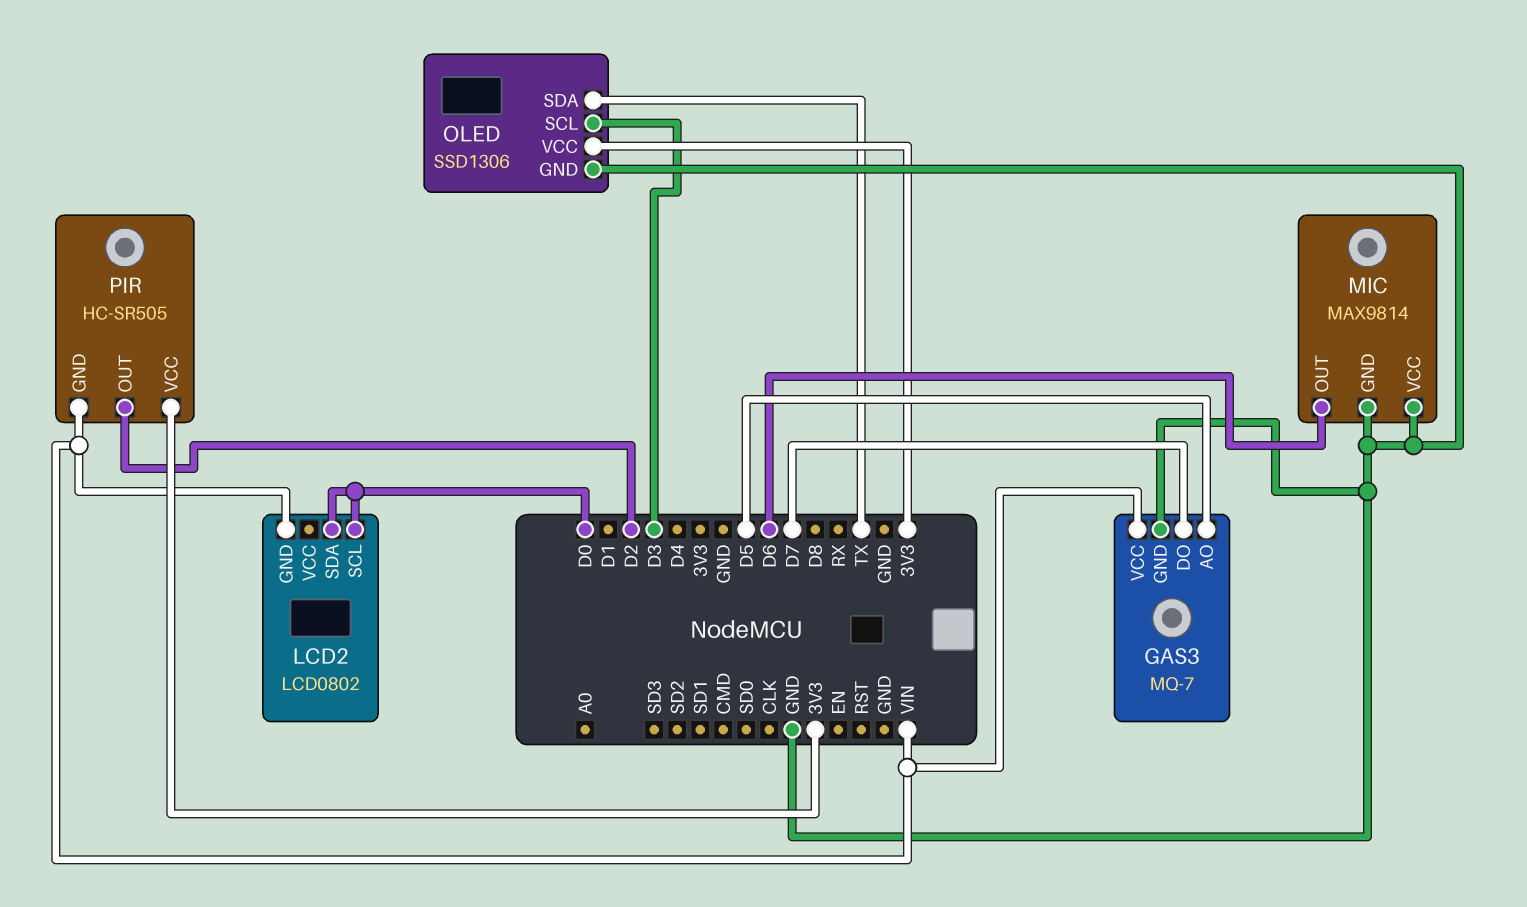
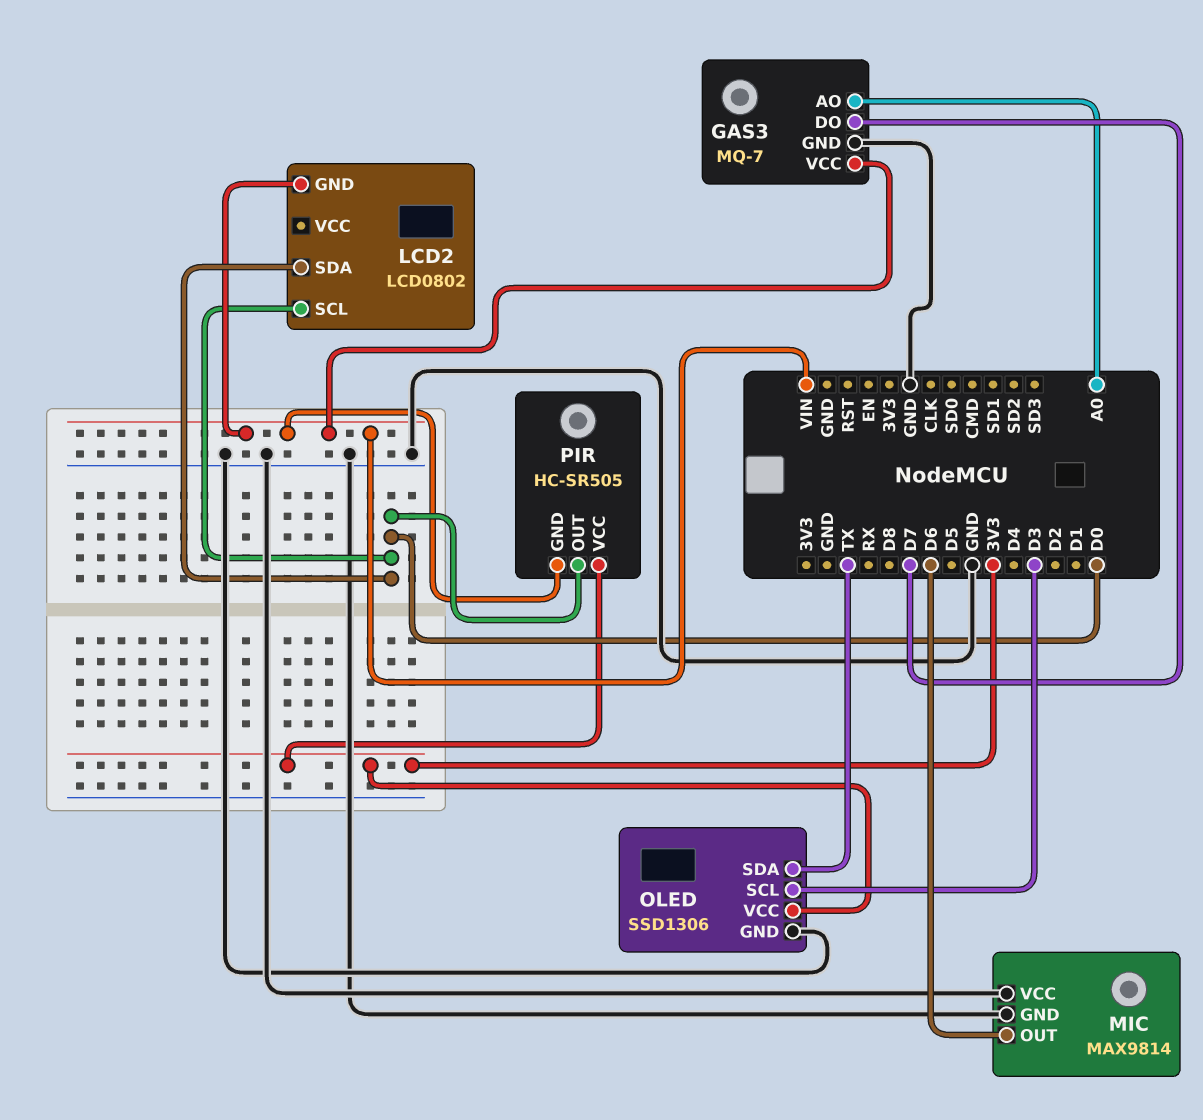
GAS3 pin AO: D5 -> A0
PIR pin OUT: D2 -> D0

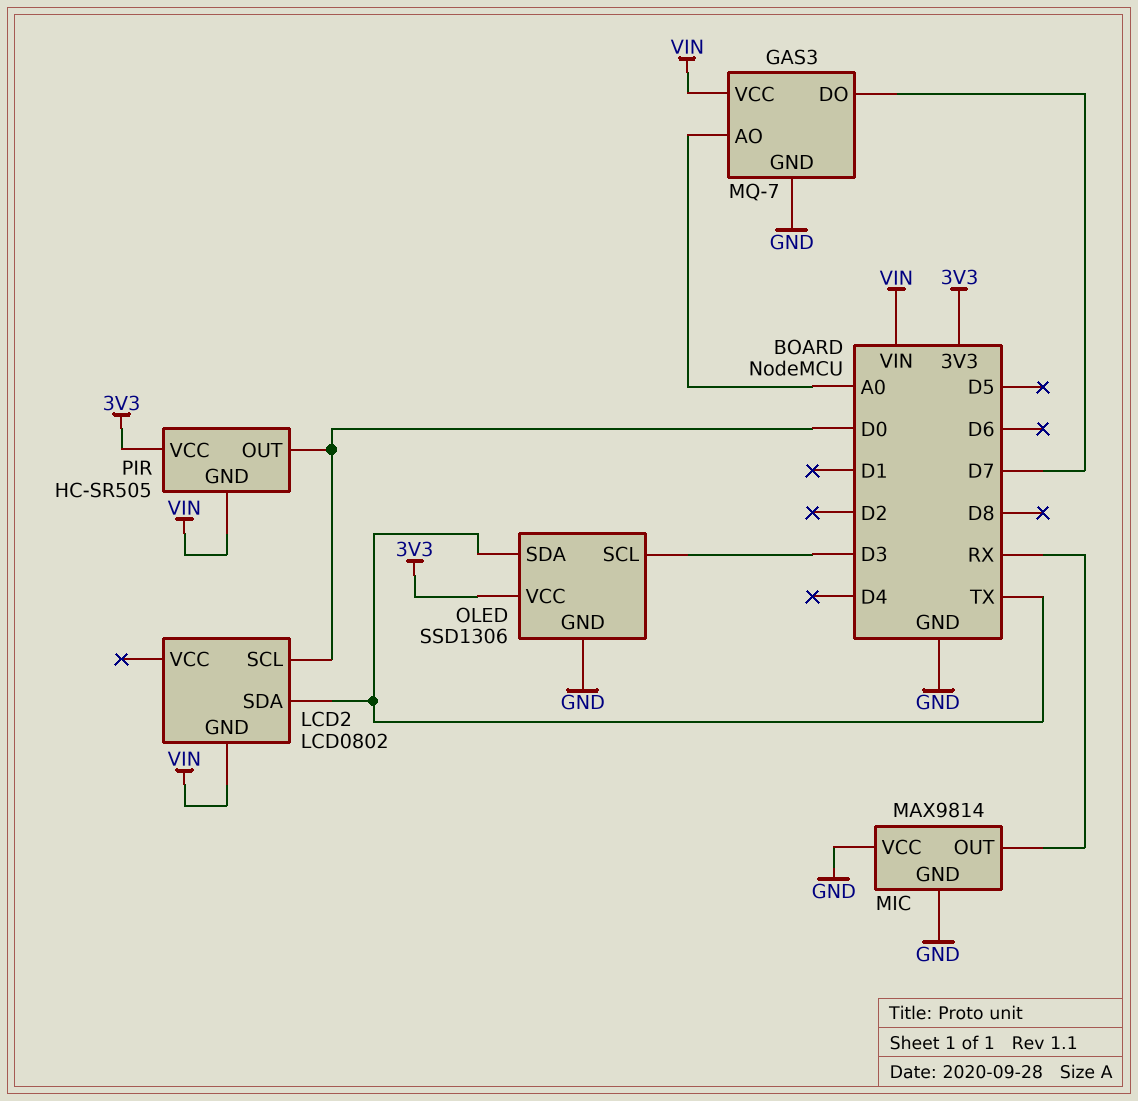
LCD2 pin SDA: D0 -> TX
MIC pin OUT: D6 -> RX

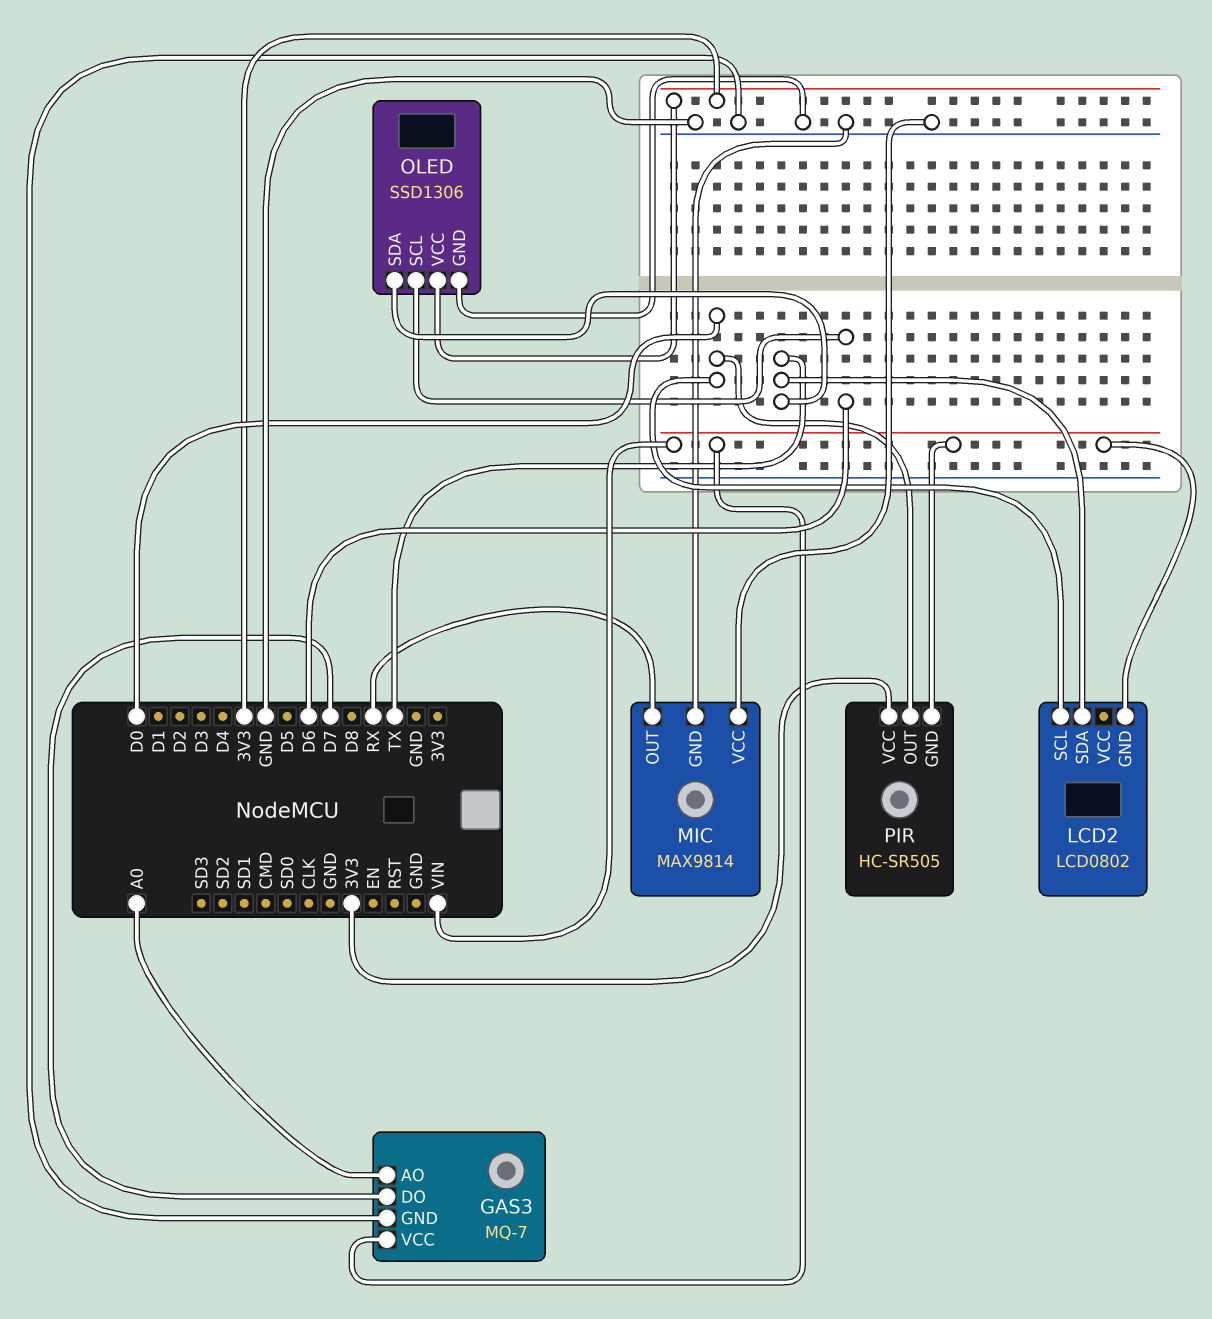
OLED pin SCL: D3 -> D6

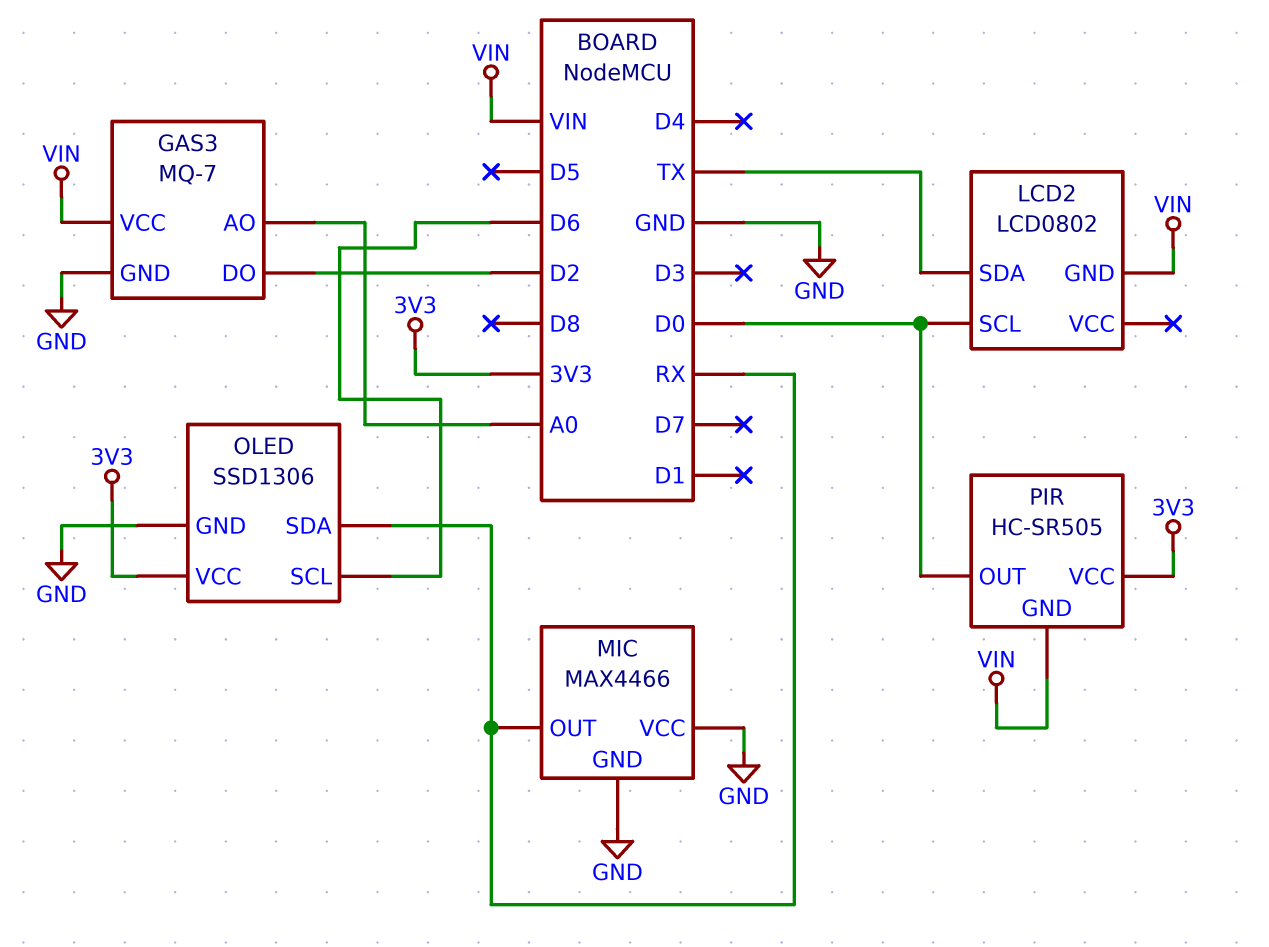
GAS3 pin DO: D7 -> D2
MIC: MAX9814 -> MAX4466
OLED pin SDA: TX -> RX

